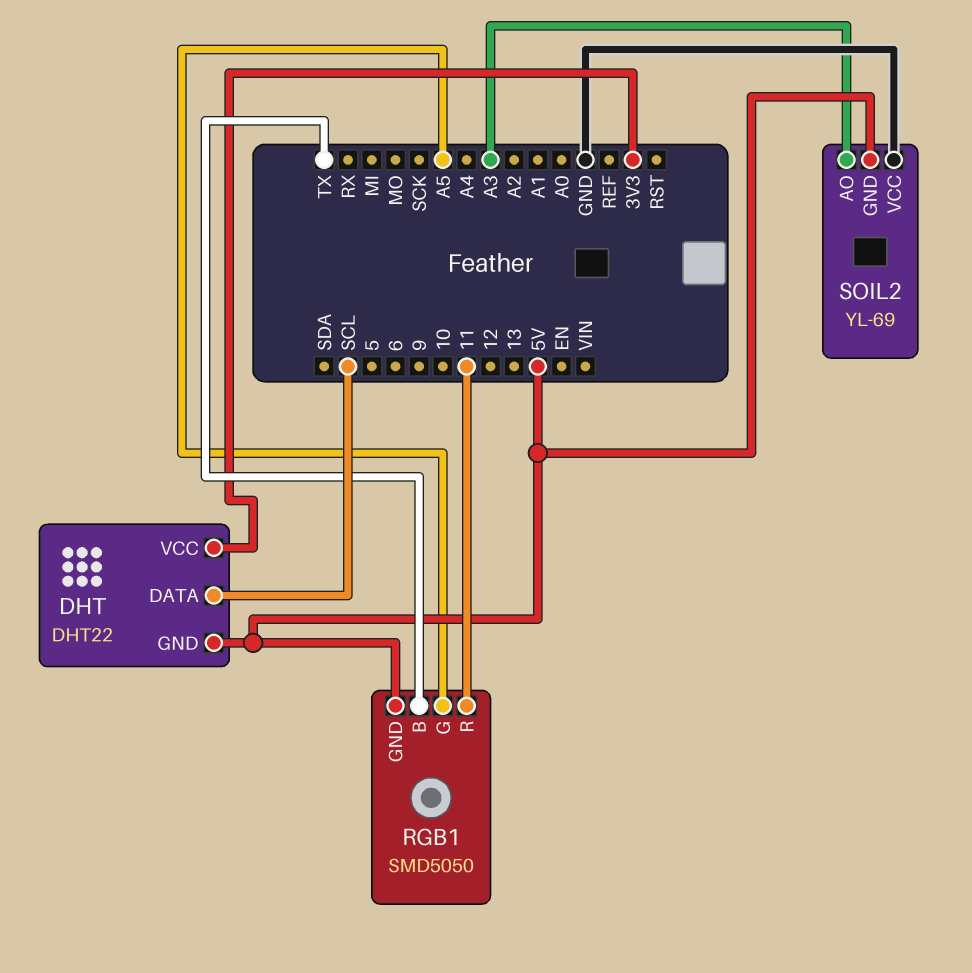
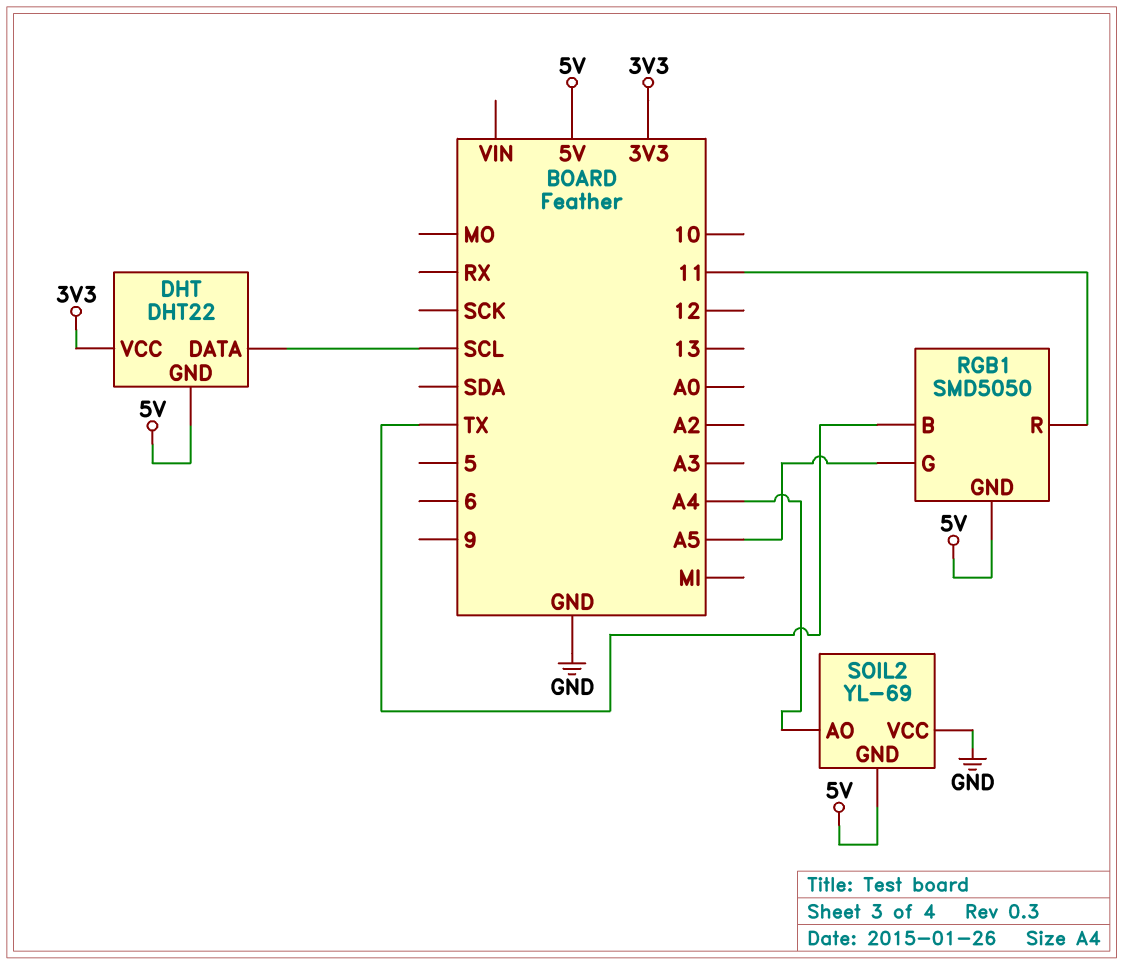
SOIL2 pin AO: A3 -> A4

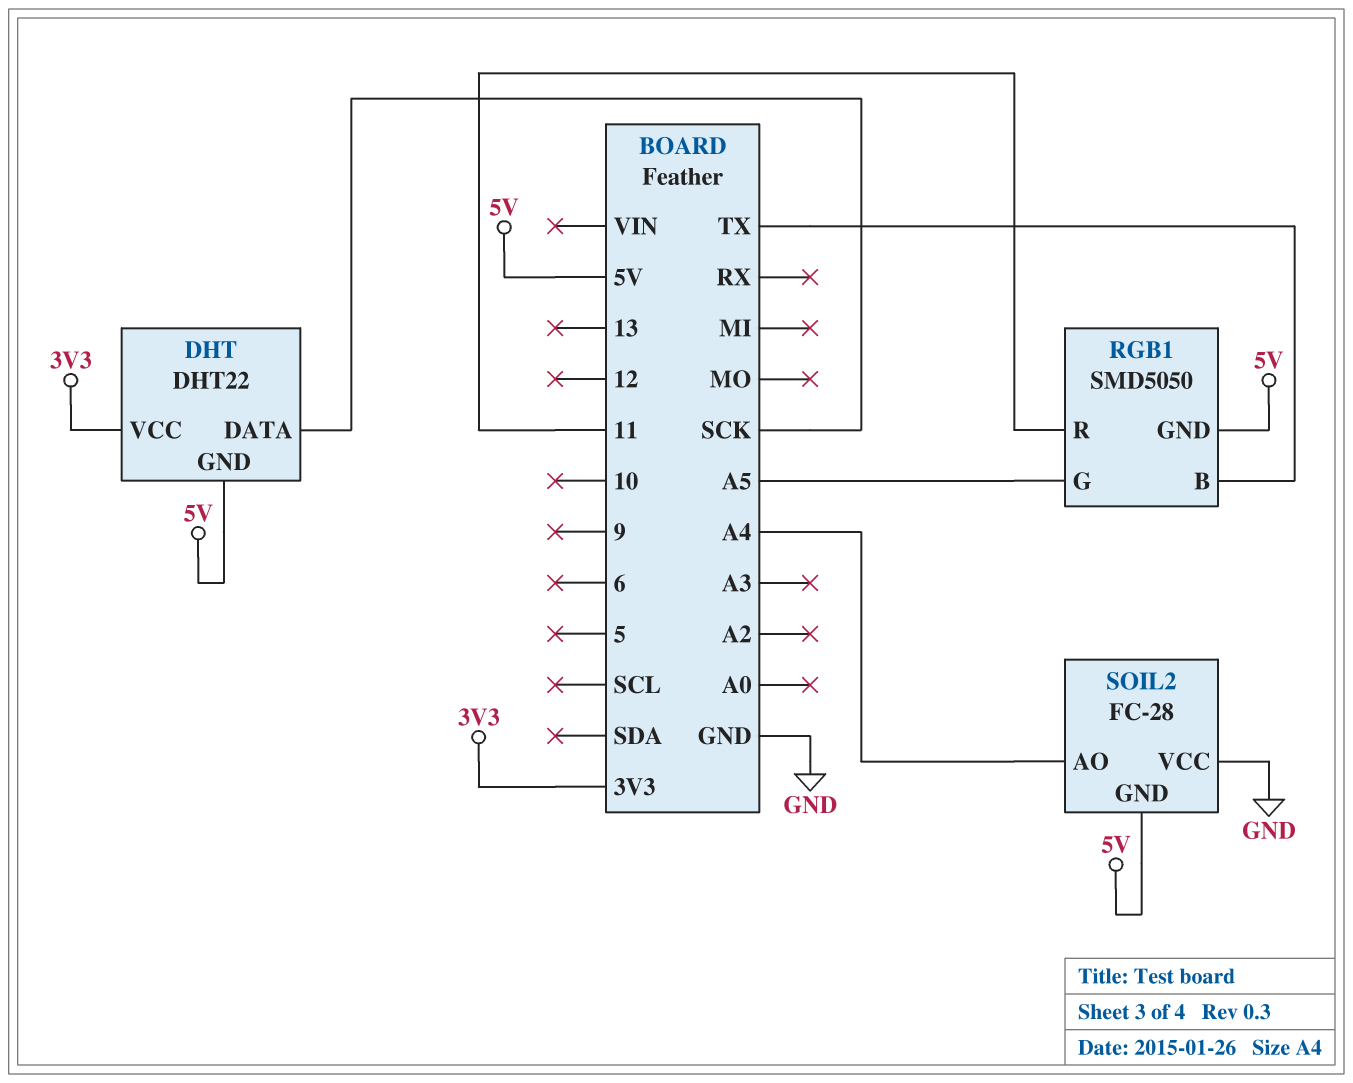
DHT pin DATA: SCL -> SCK
SOIL2: YL-69 -> FC-28

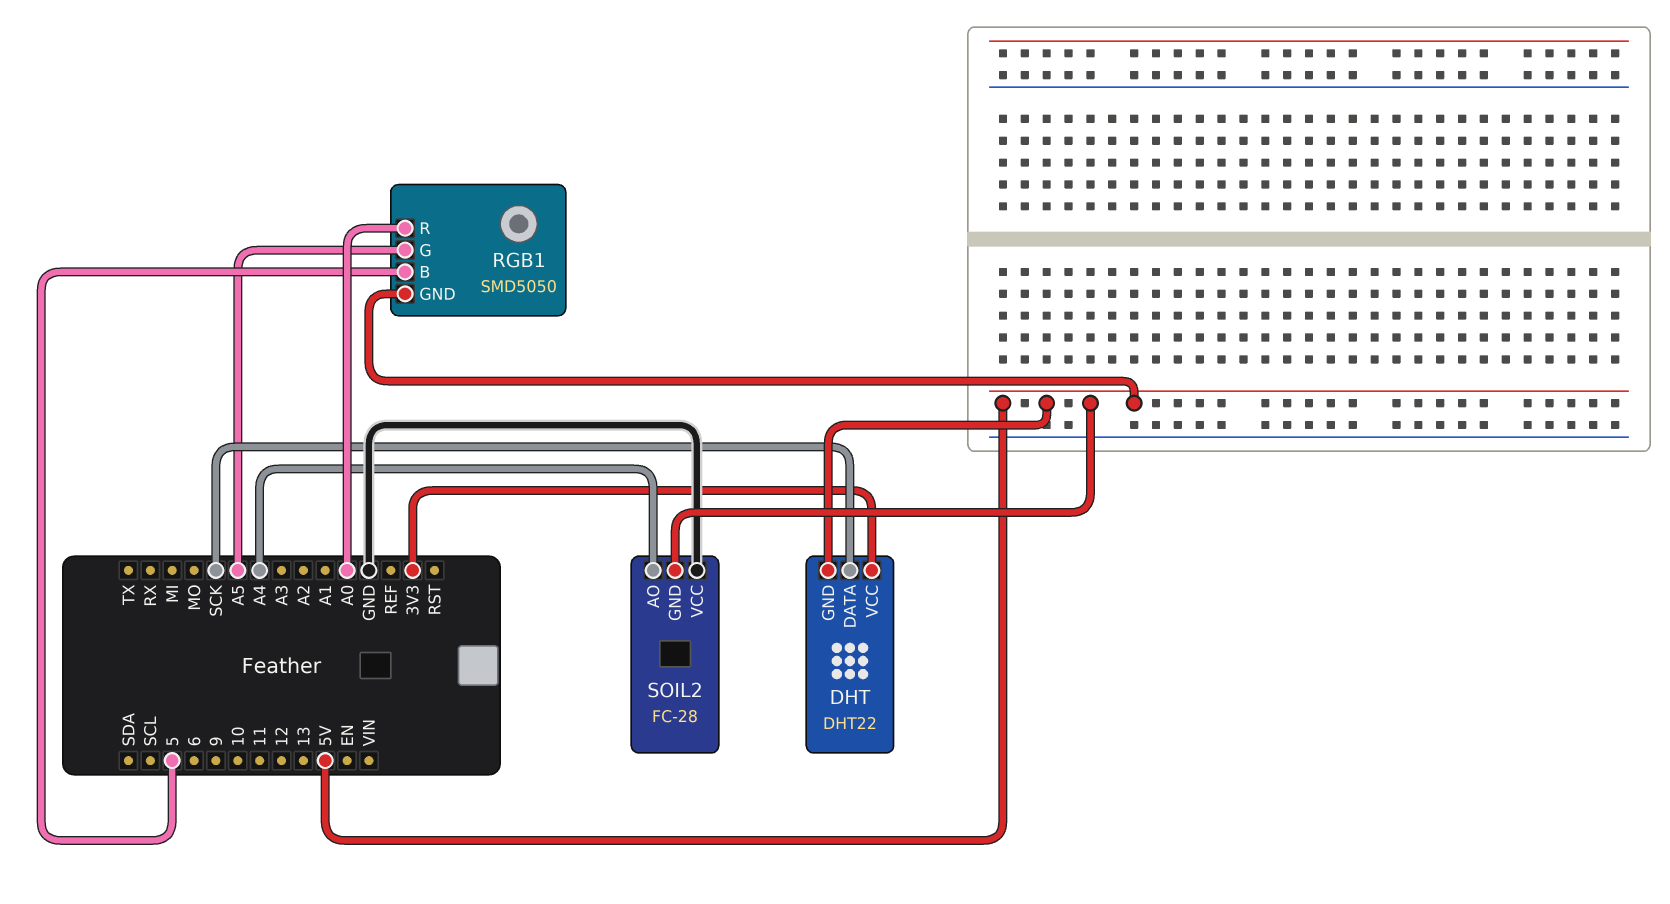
RGB1 pin B: TX -> 5
RGB1 pin R: 11 -> A0

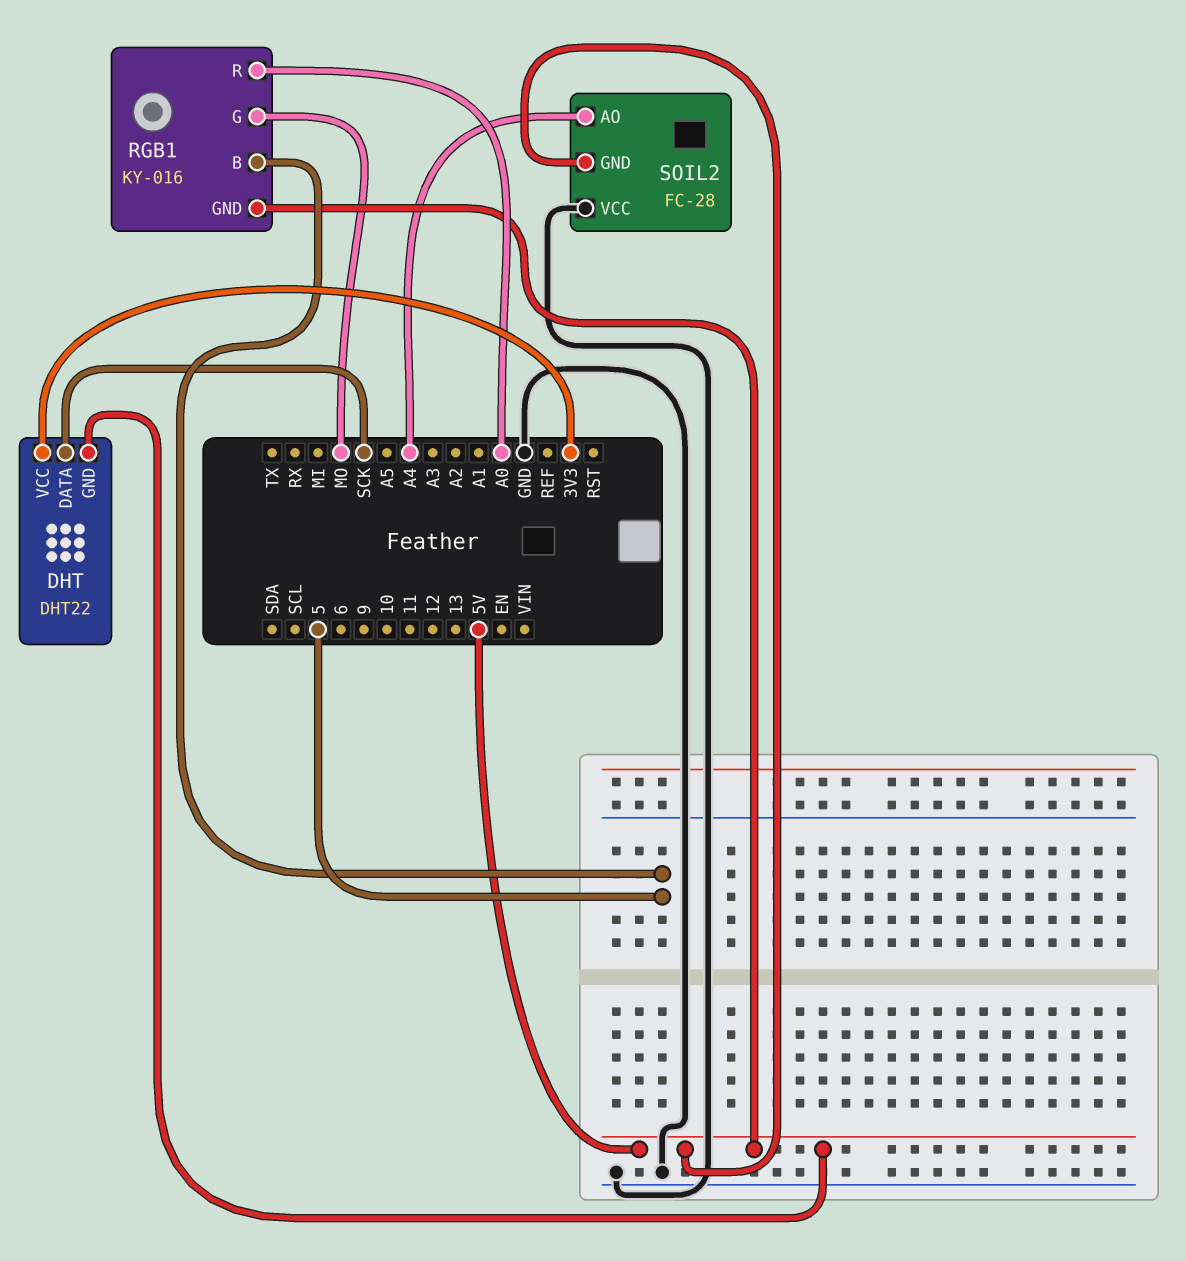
RGB1: SMD5050 -> KY-016
RGB1 pin G: A5 -> MO

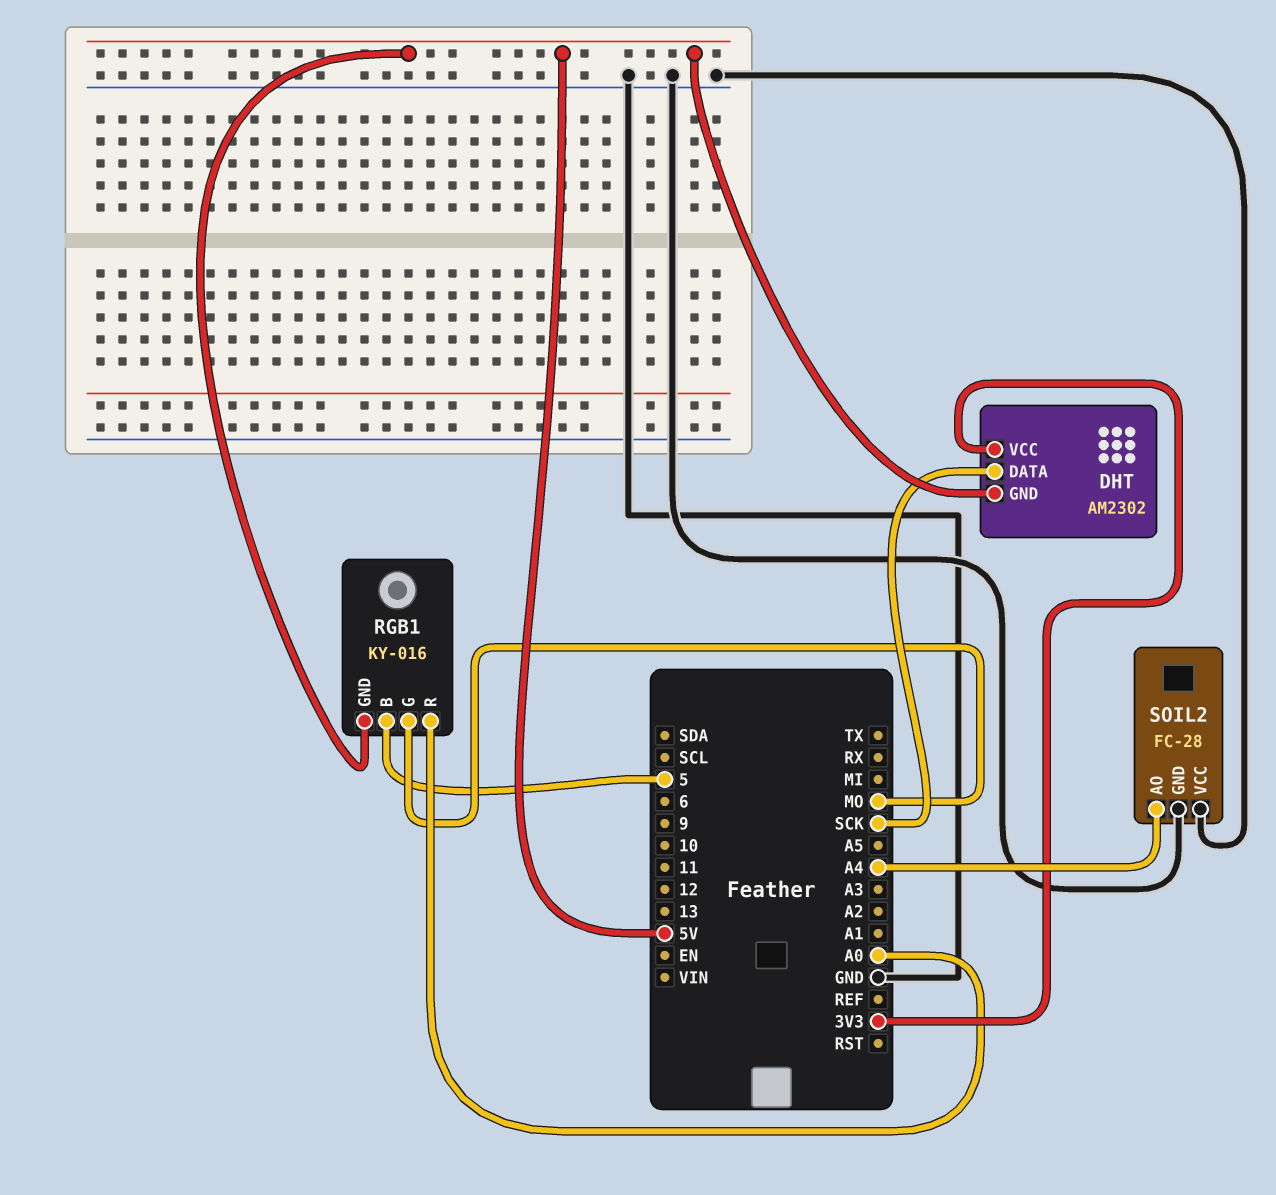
DHT: DHT22 -> AM2302
SOIL2 pin GND: 5V -> GND

